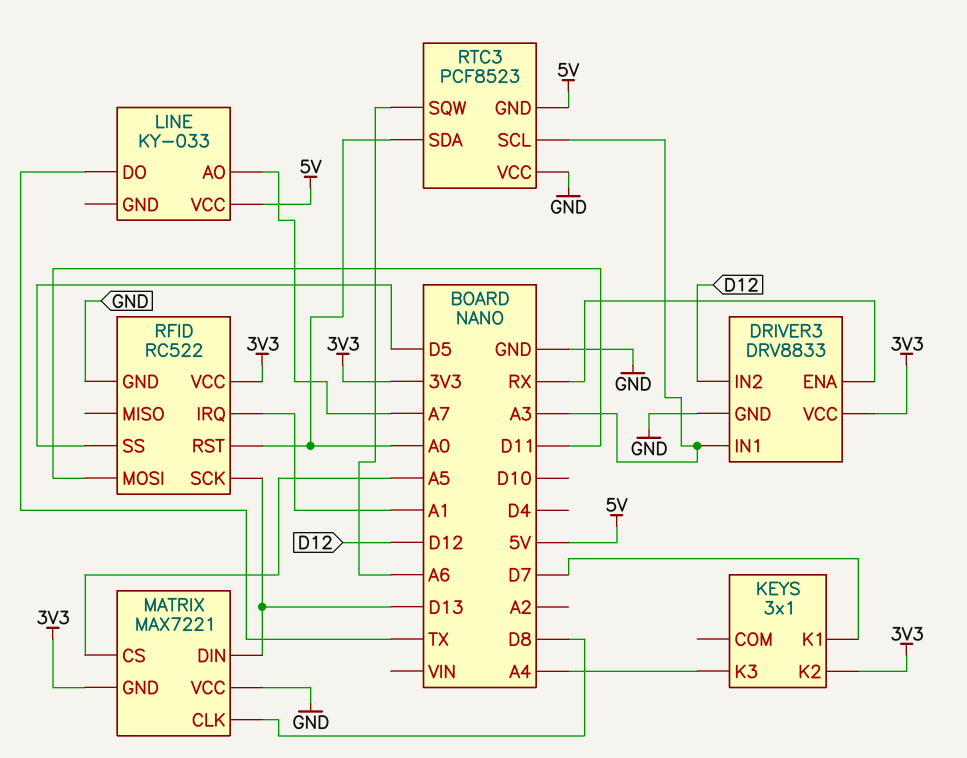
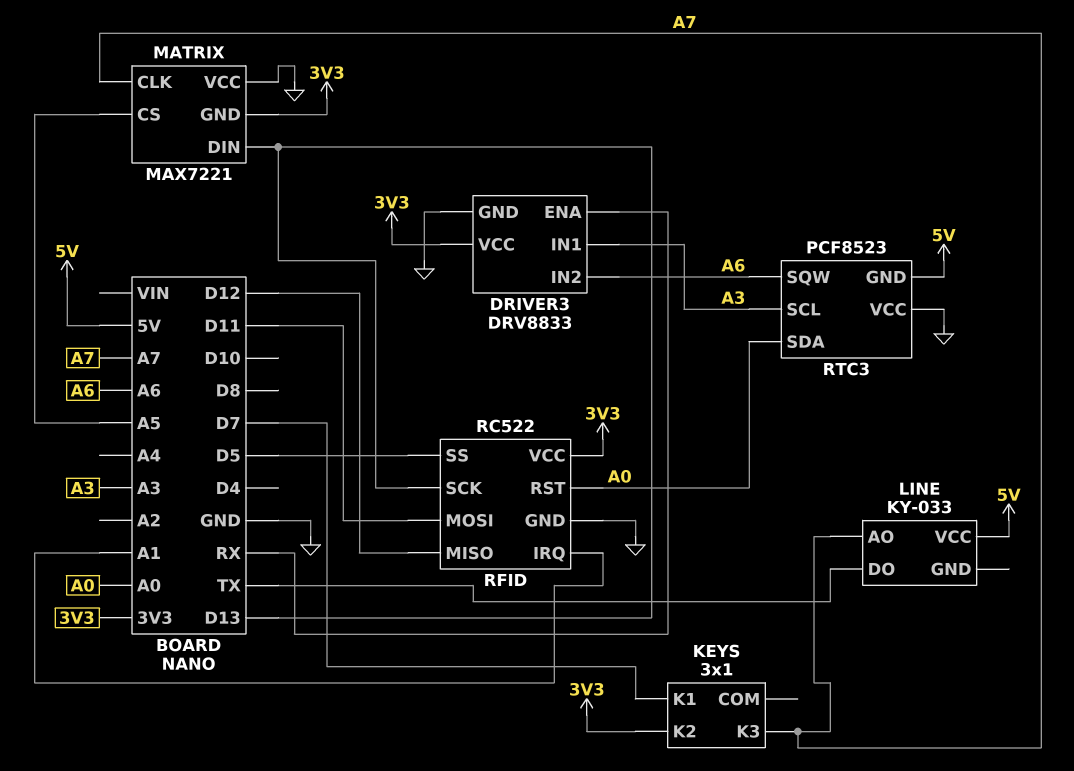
DRIVER3 pin IN2: D12 -> A6
KEYS pin K3: A4 -> A7
MATRIX pin CLK: D8 -> A7
RFID pin MISO: none -> D12

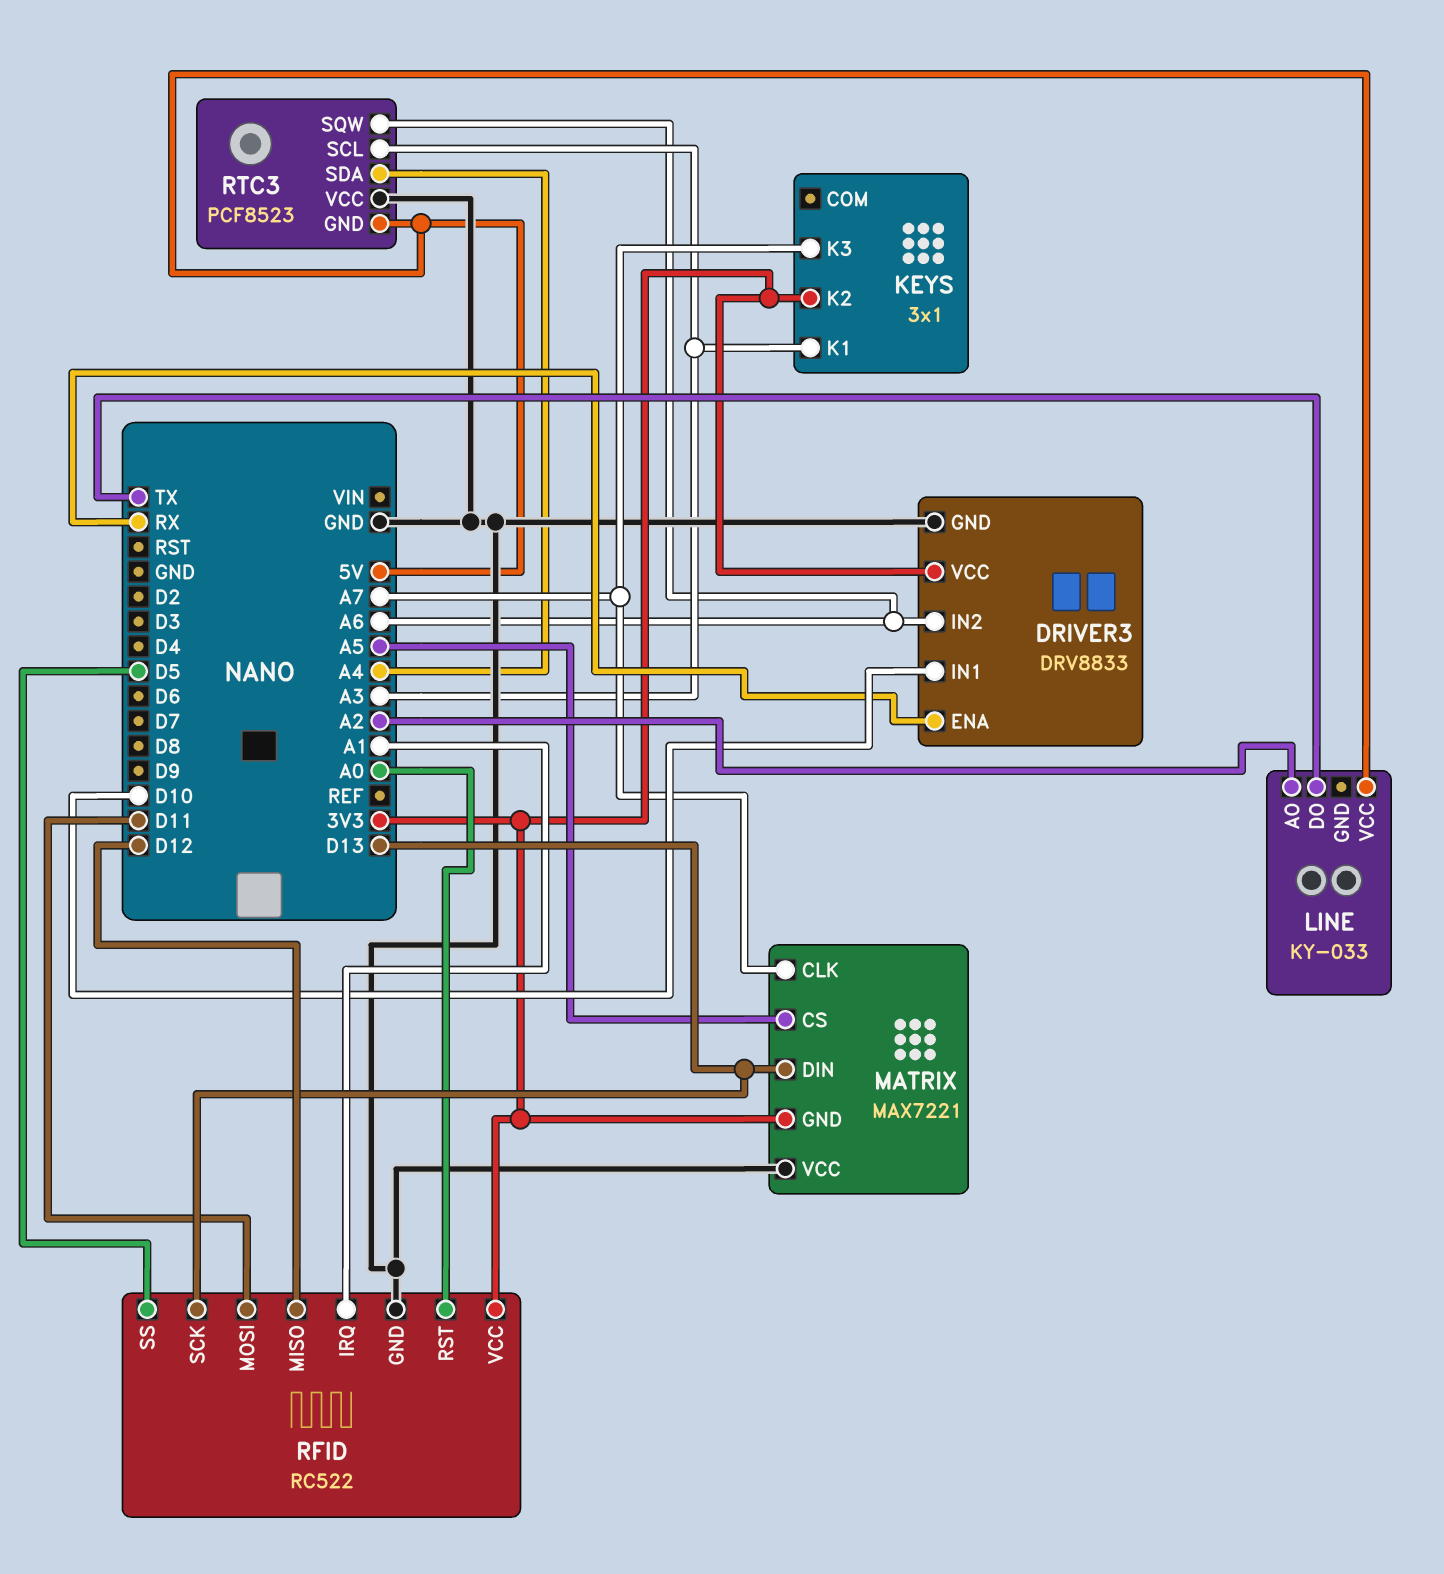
DRIVER3 pin IN1: A3 -> D10
KEYS pin K1: D7 -> A3
LINE pin AO: A7 -> A2
RTC3 pin SDA: A0 -> A4

